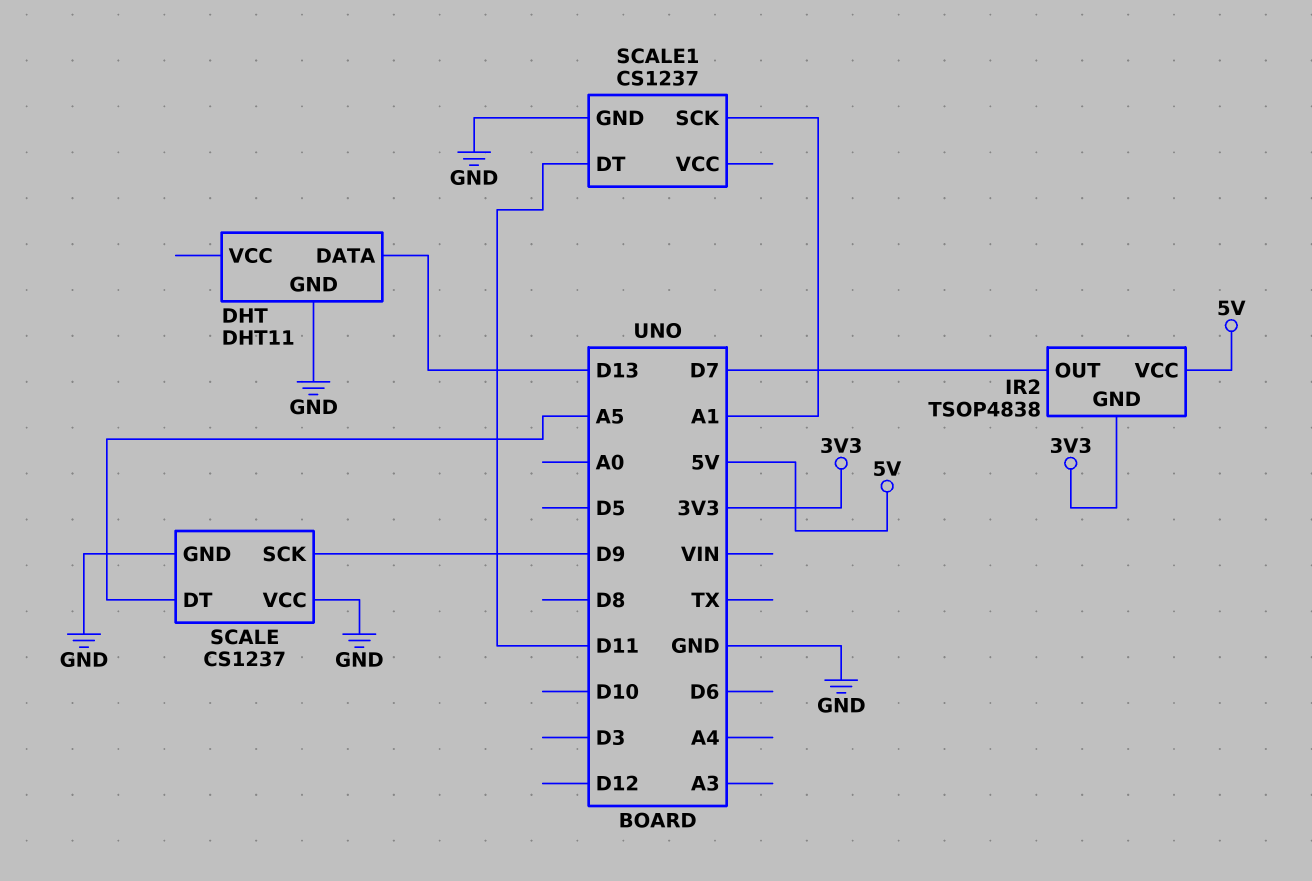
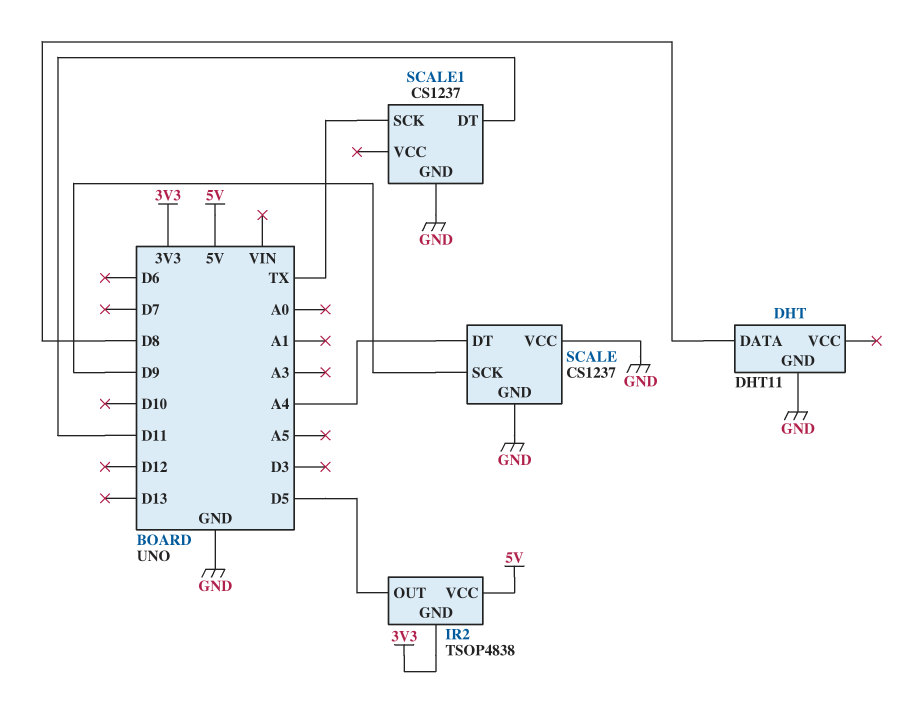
DHT pin DATA: D13 -> D8
IR2 pin OUT: D7 -> D5
SCALE pin DT: A5 -> A4
SCALE1 pin SCK: A1 -> TX

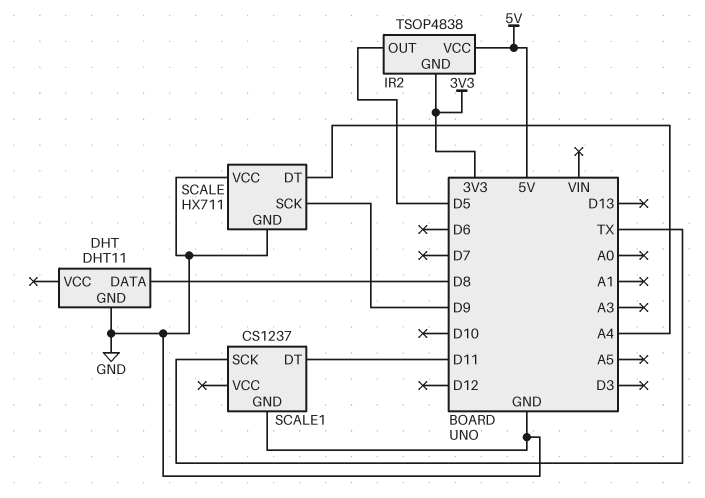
SCALE: CS1237 -> HX711

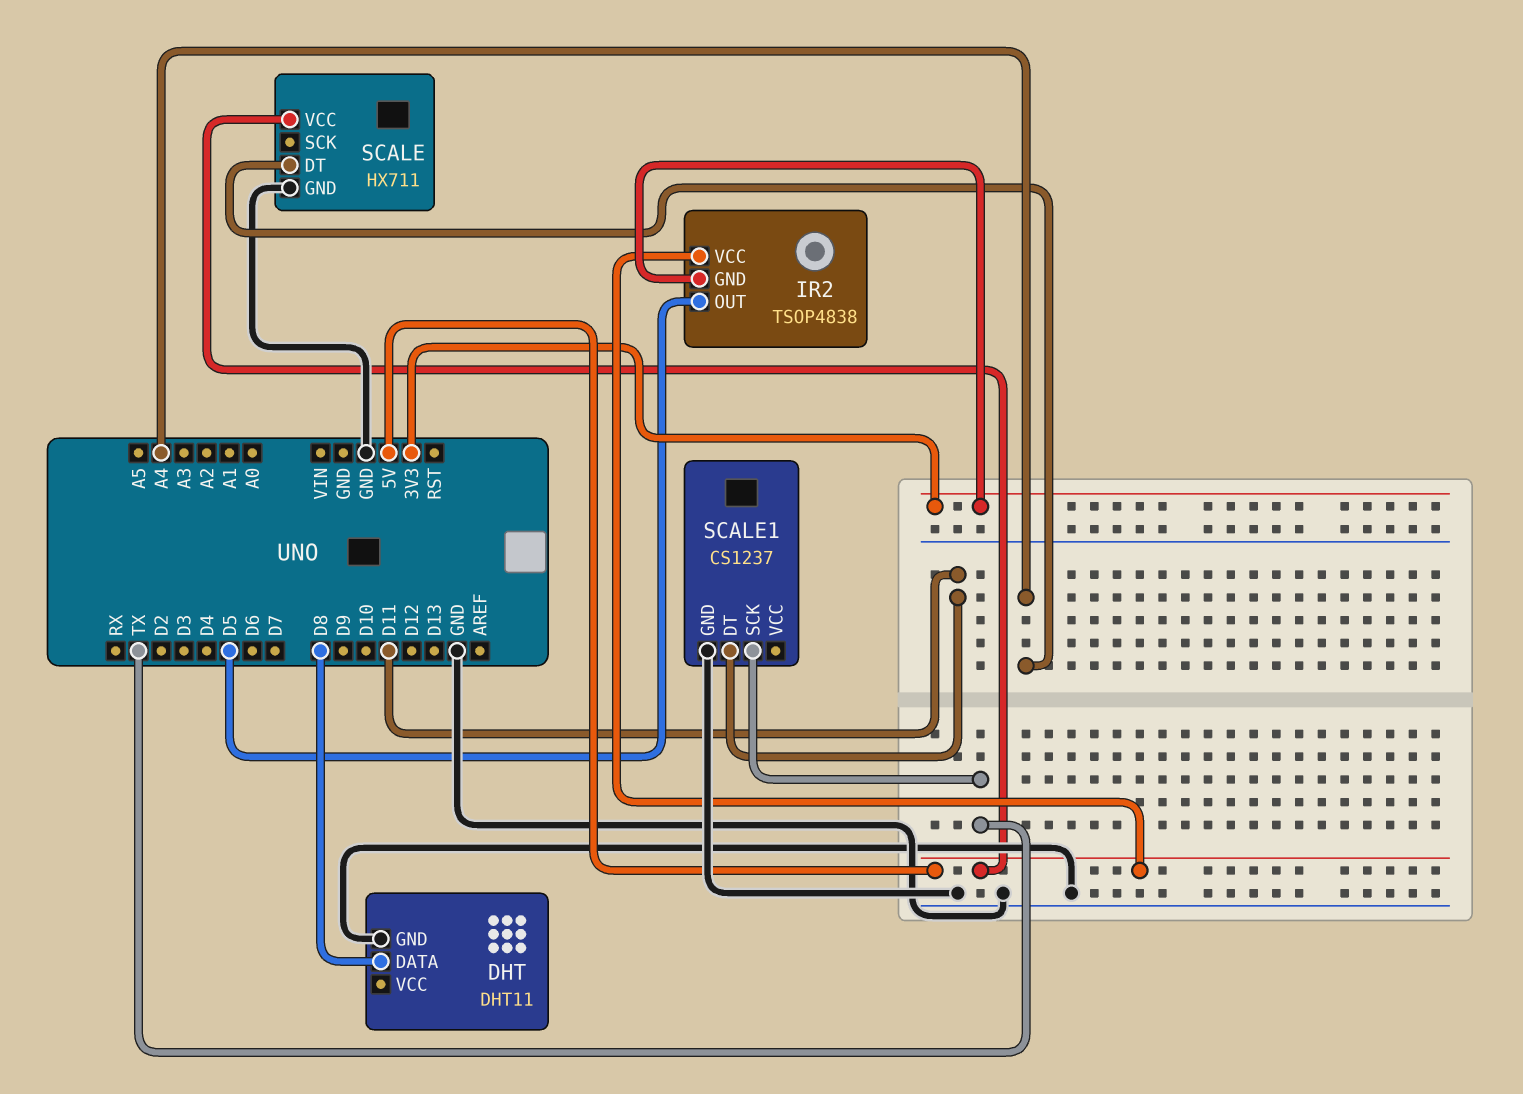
SCALE pin SCK: D9 -> none
SCALE pin VCC: GND -> 5V

